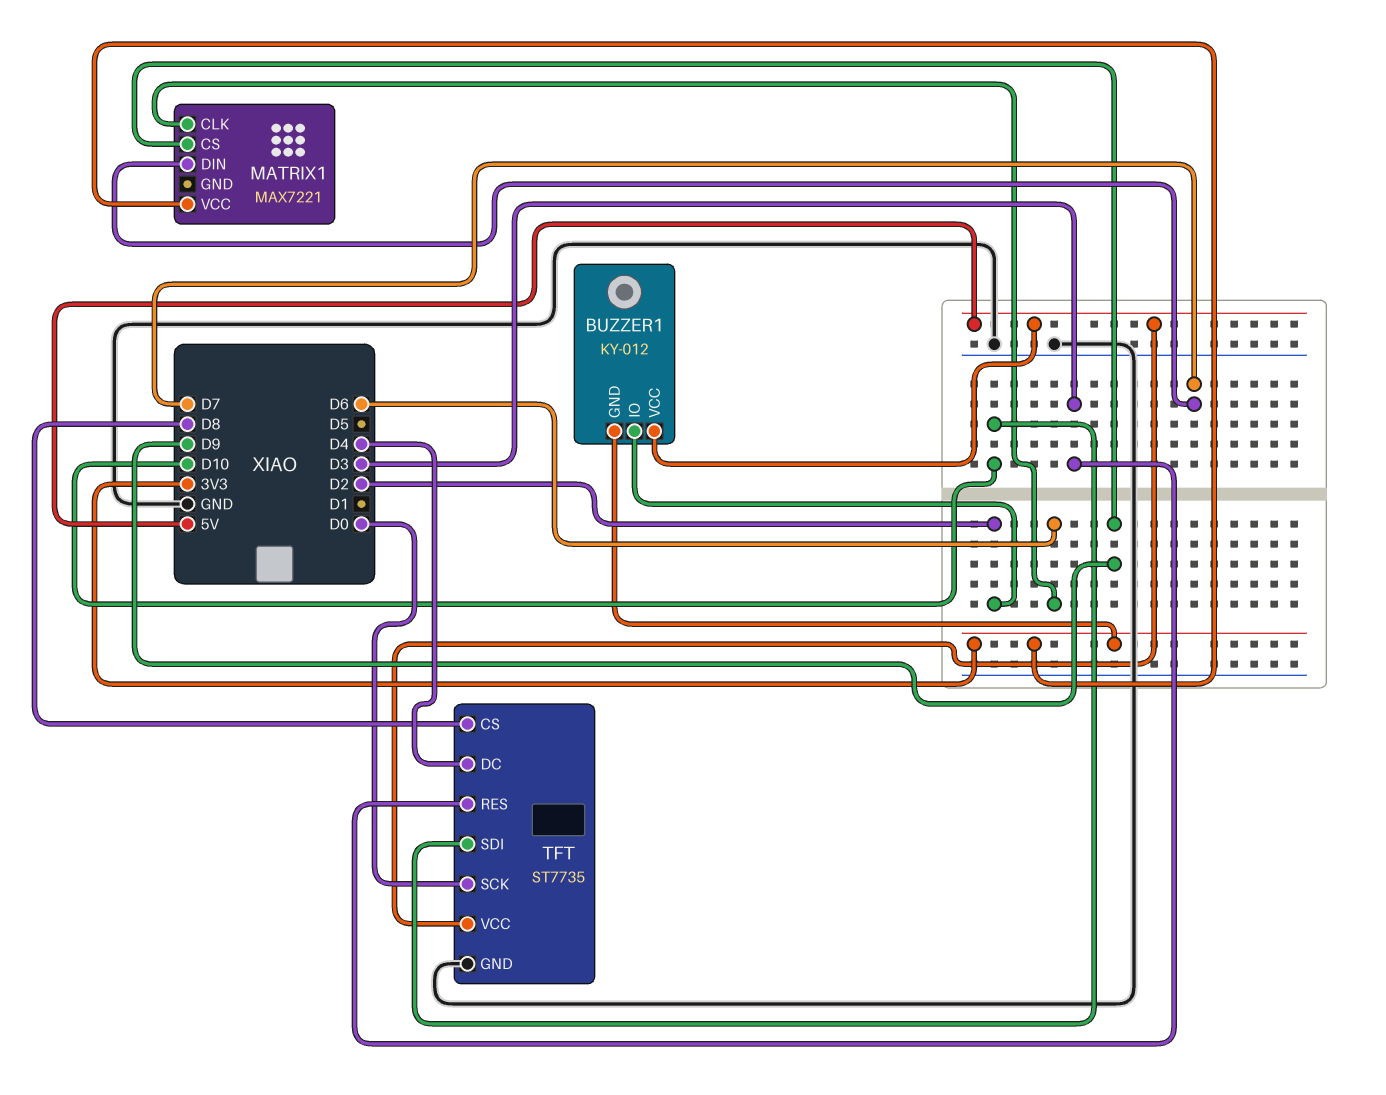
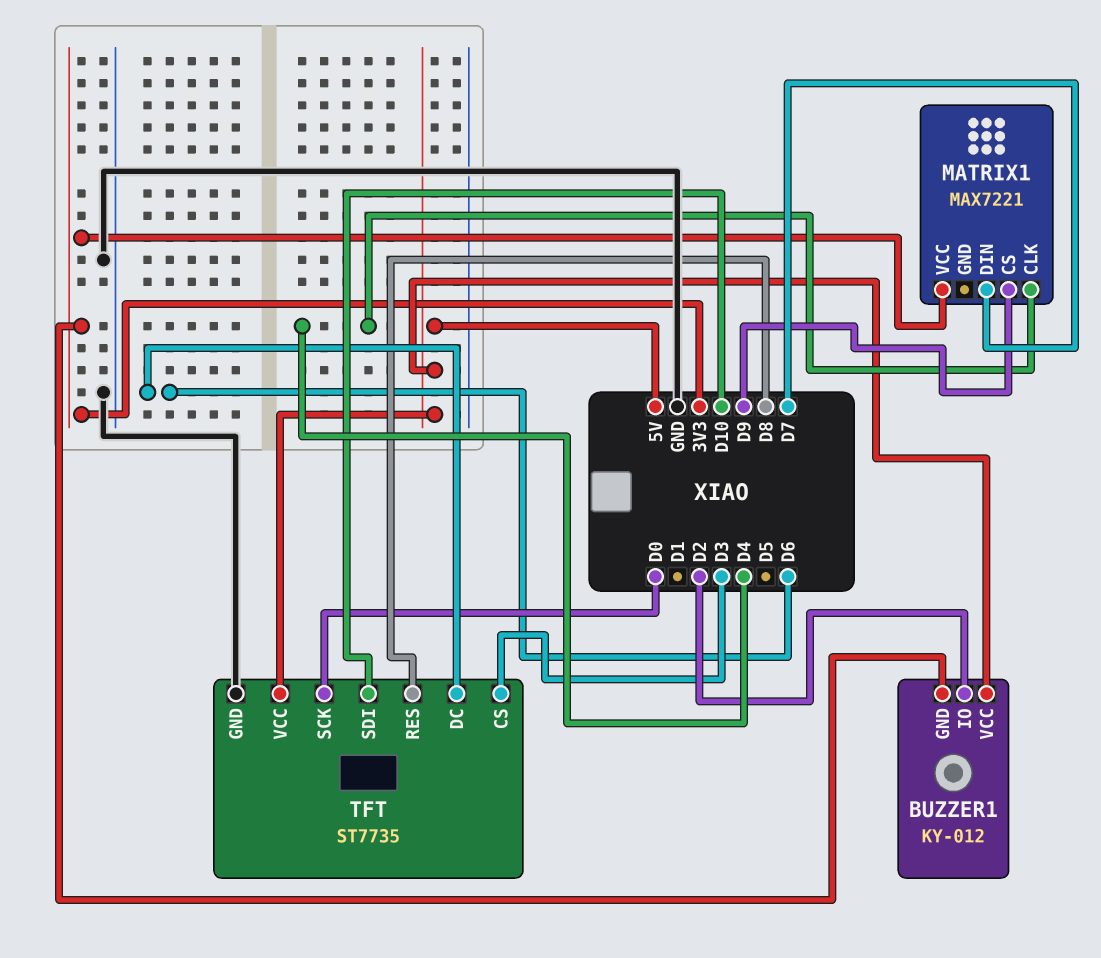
MATRIX1 pin CLK: D6 -> D4
TFT pin CS: D8 -> D3
TFT pin DC: D4 -> D6
TFT pin RES: D3 -> D8

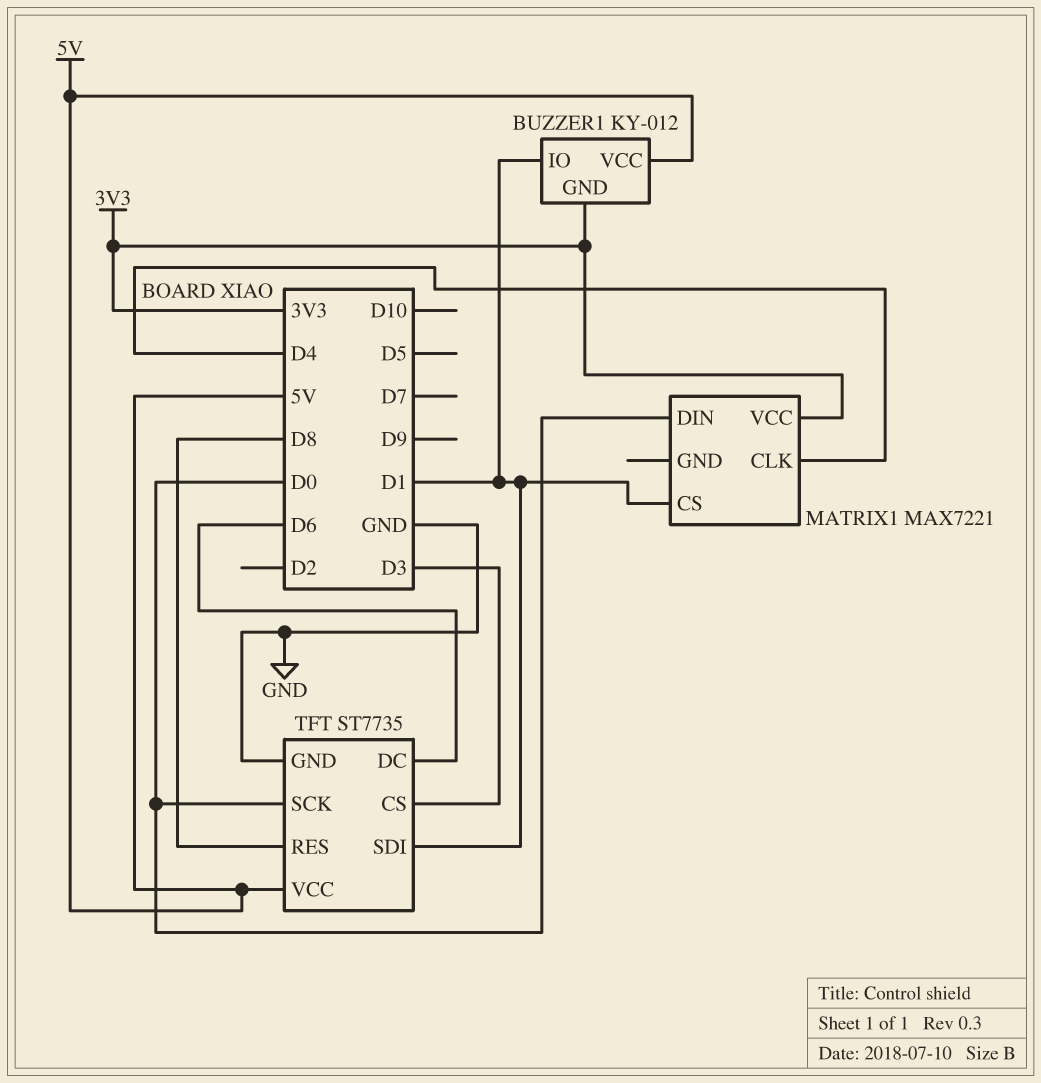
BUZZER1 pin IO: D2 -> D1
MATRIX1 pin CS: D9 -> D1
MATRIX1 pin DIN: D7 -> D0
TFT pin SDI: D10 -> D1

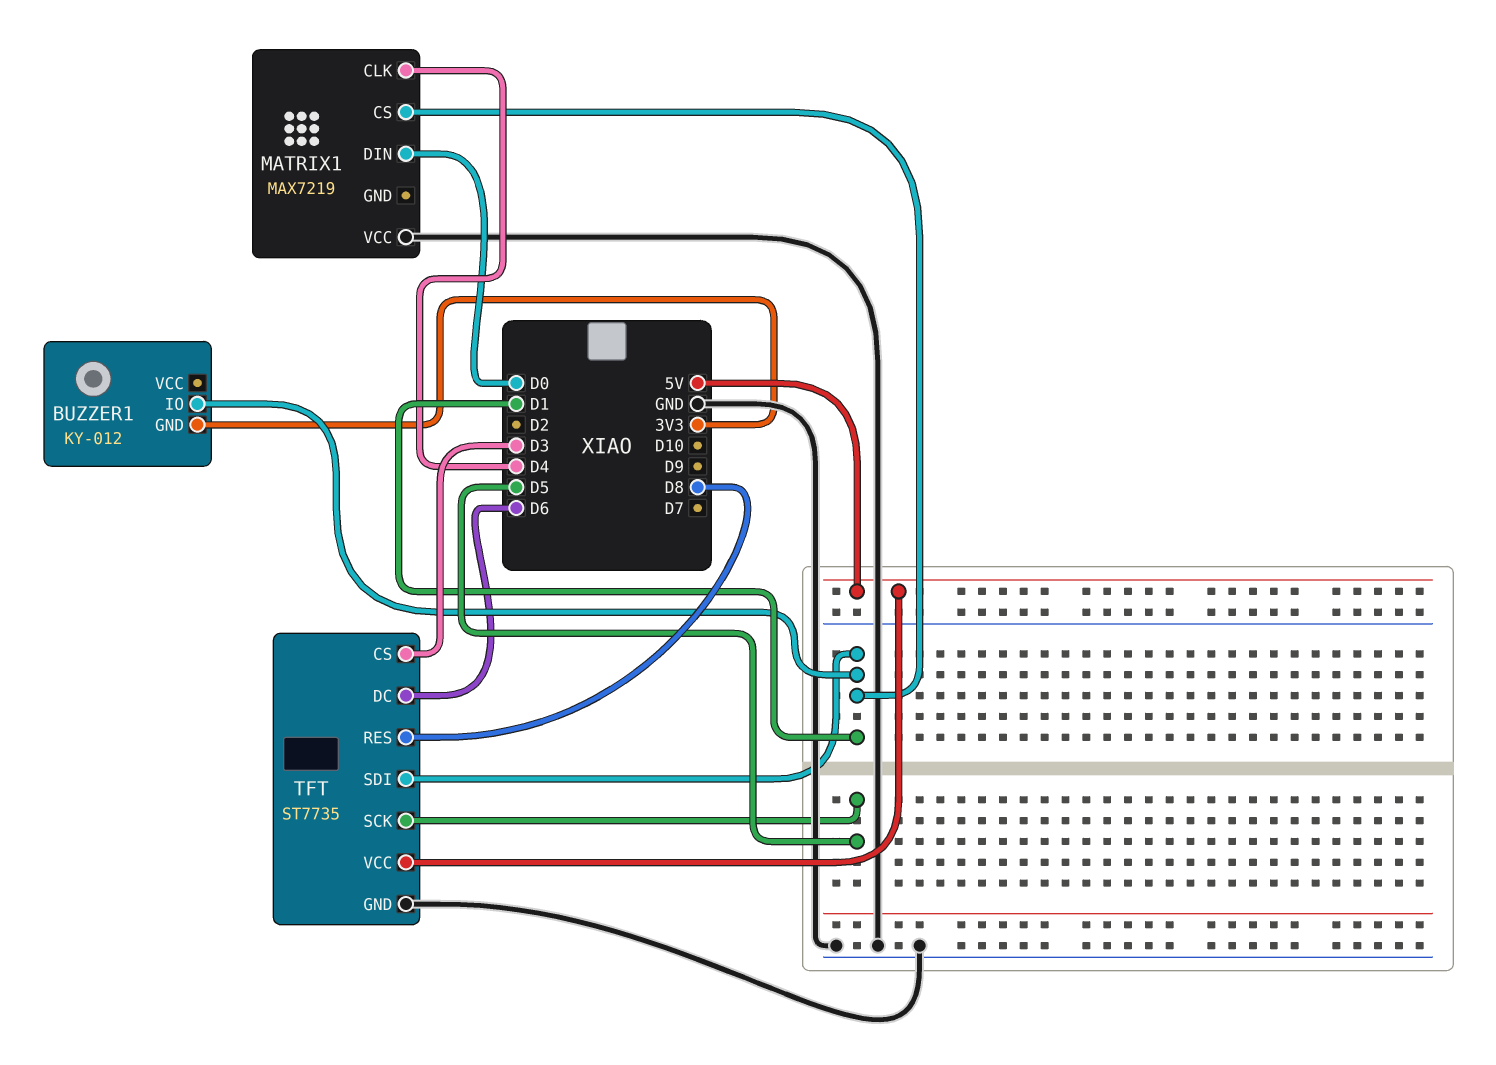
BUZZER1 pin VCC: 5V -> none
MATRIX1: MAX7221 -> MAX7219
MATRIX1 pin VCC: 3V3 -> GND
TFT pin SCK: D0 -> D5

